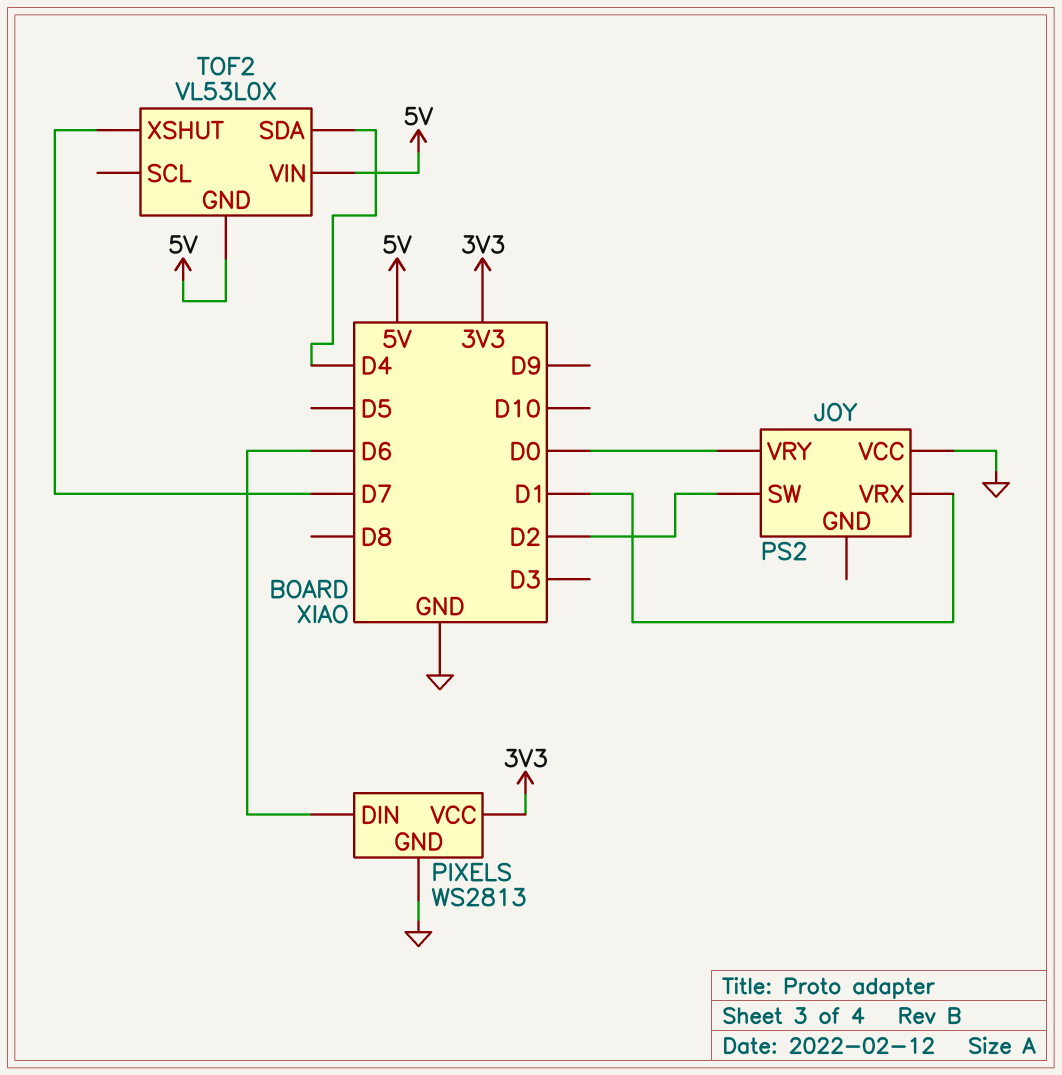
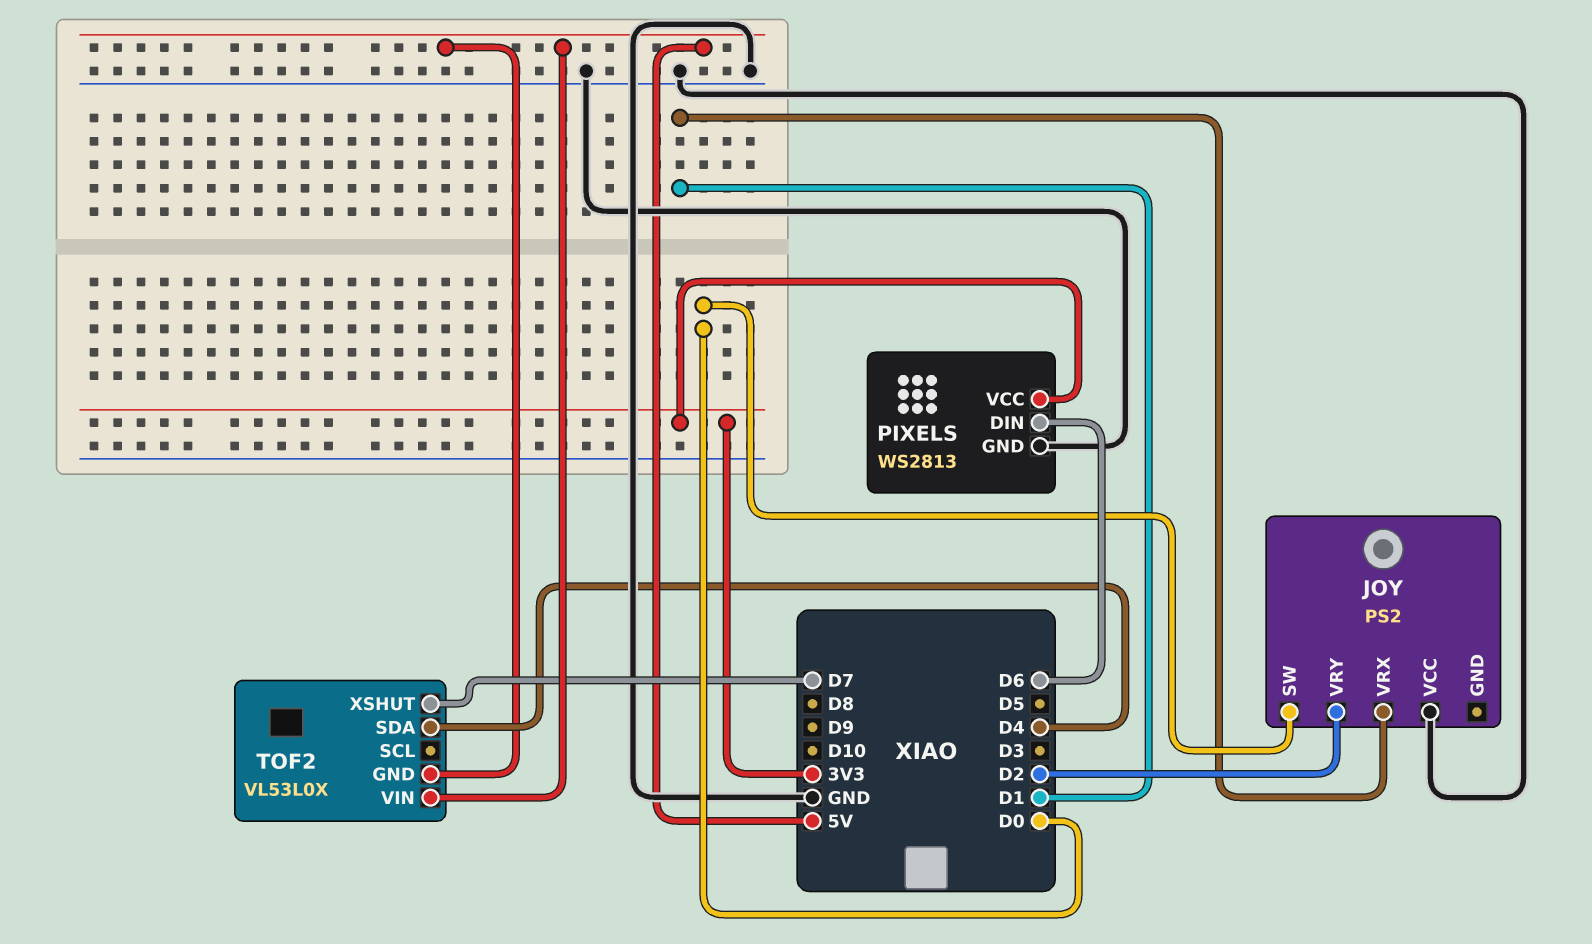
JOY pin SW: D2 -> D0
JOY pin VRY: D0 -> D2

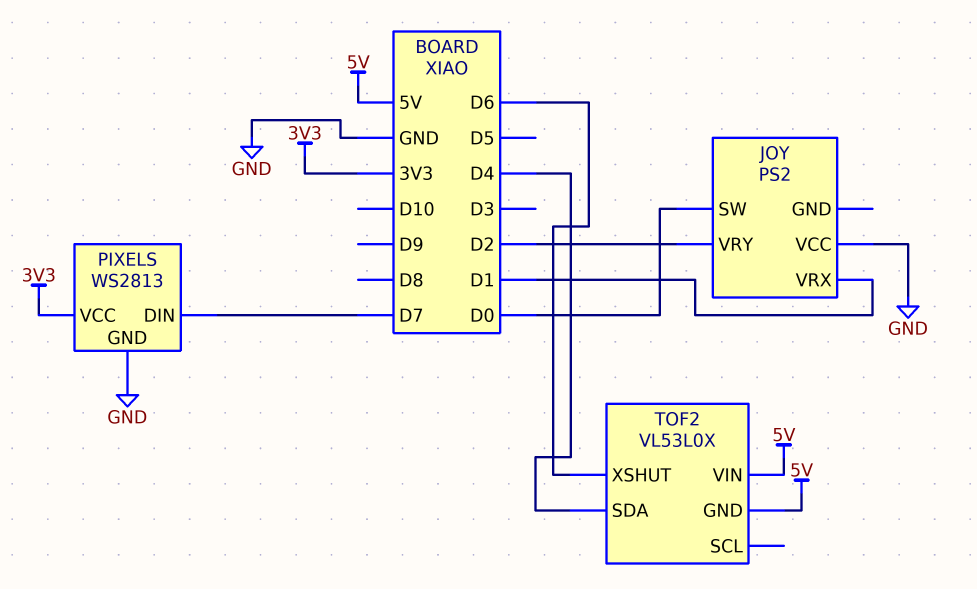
PIXELS pin DIN: D6 -> D7
TOF2 pin XSHUT: D7 -> D6

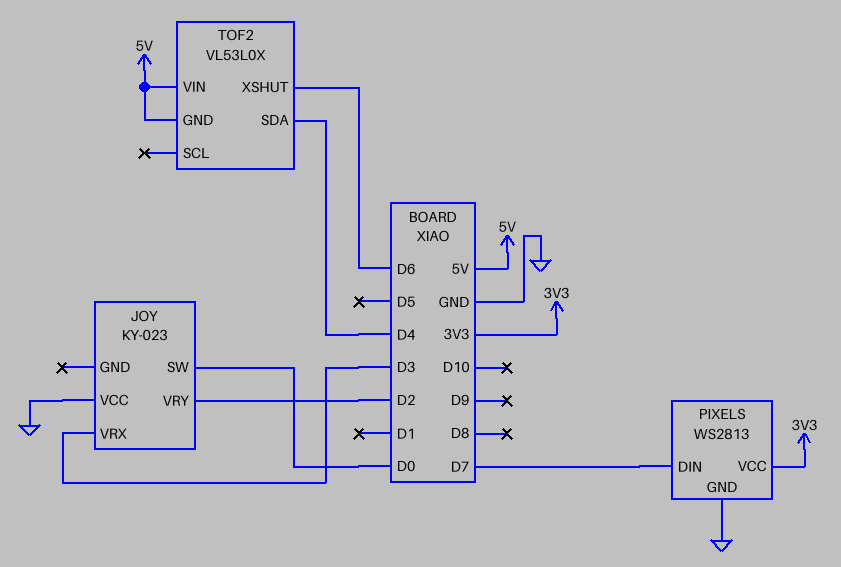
JOY: PS2 -> KY-023
JOY pin VRX: D1 -> D3

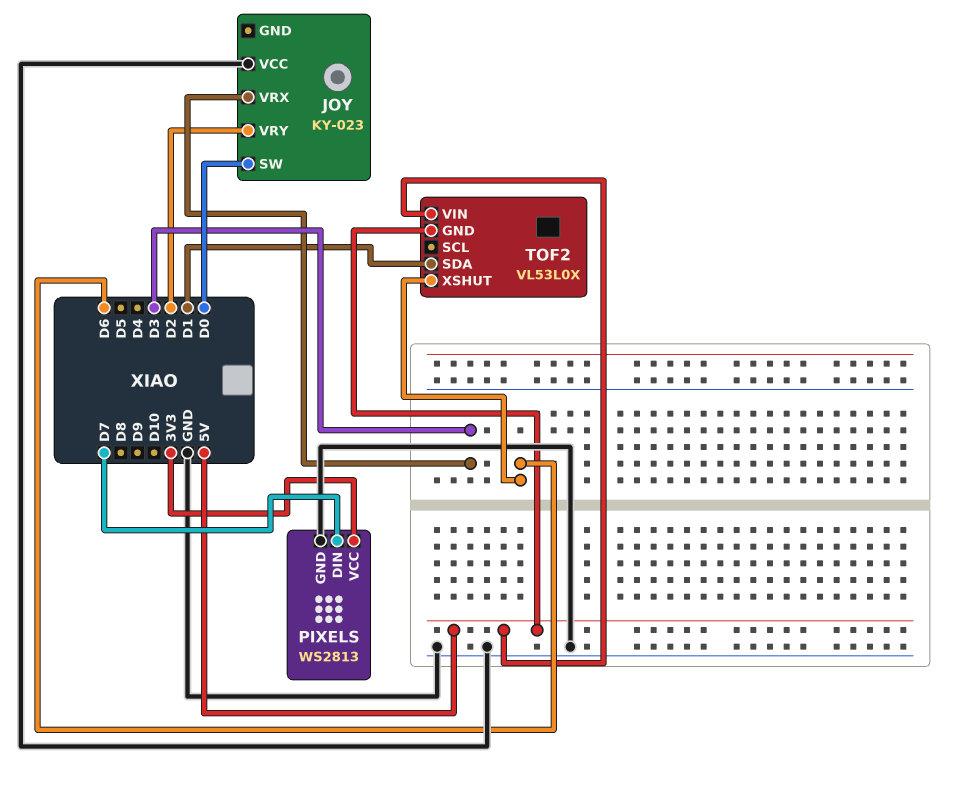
TOF2 pin SDA: D4 -> D1

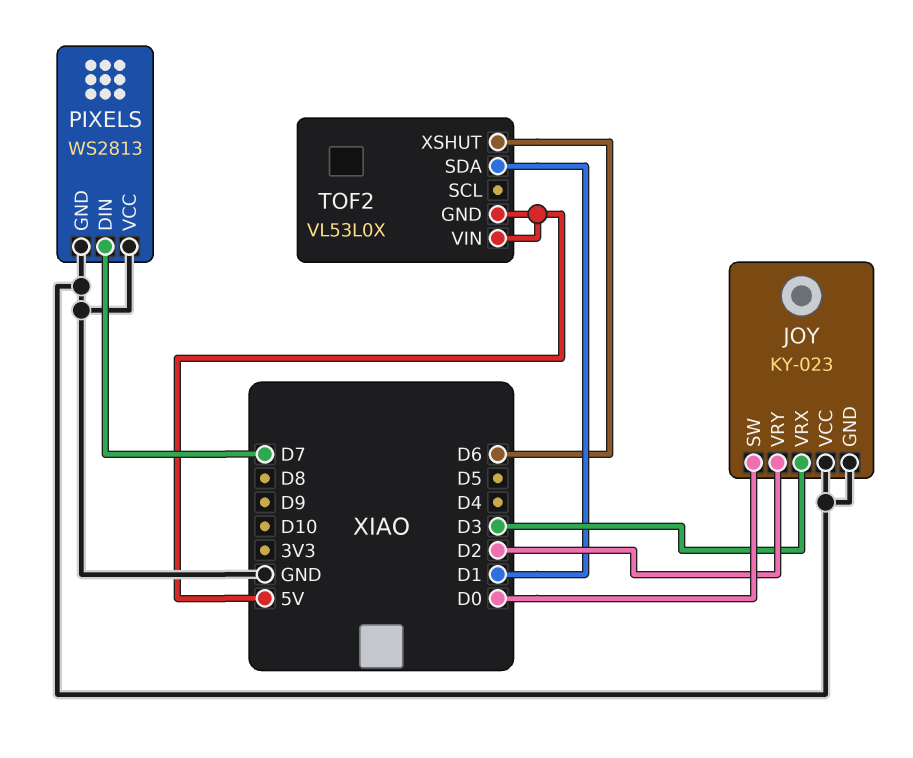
JOY pin GND: none -> GND
PIXELS pin VCC: 3V3 -> GND

